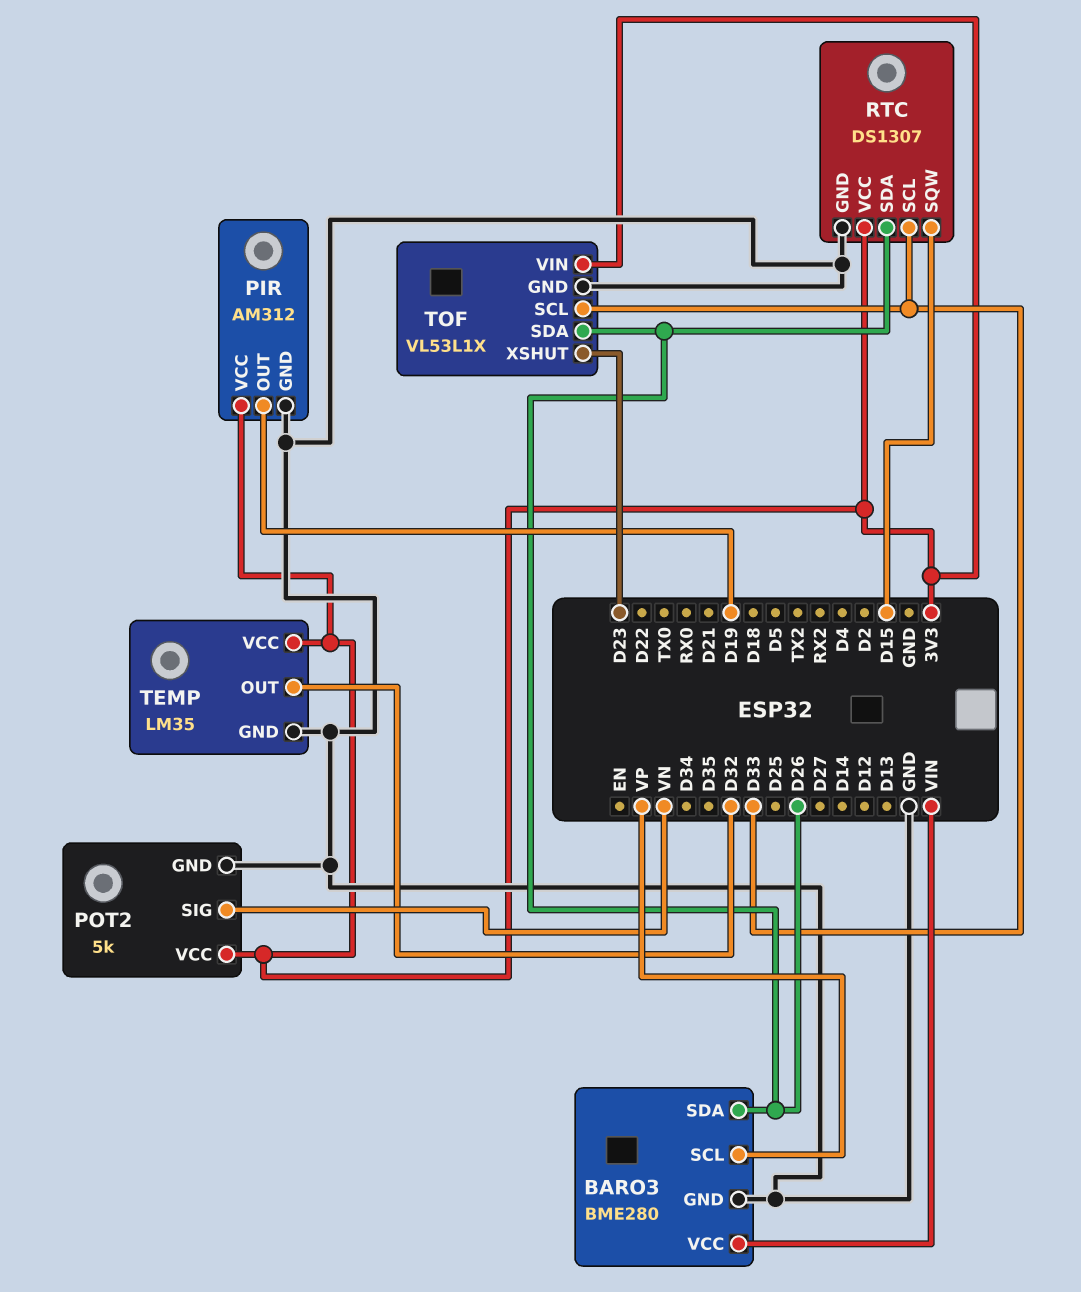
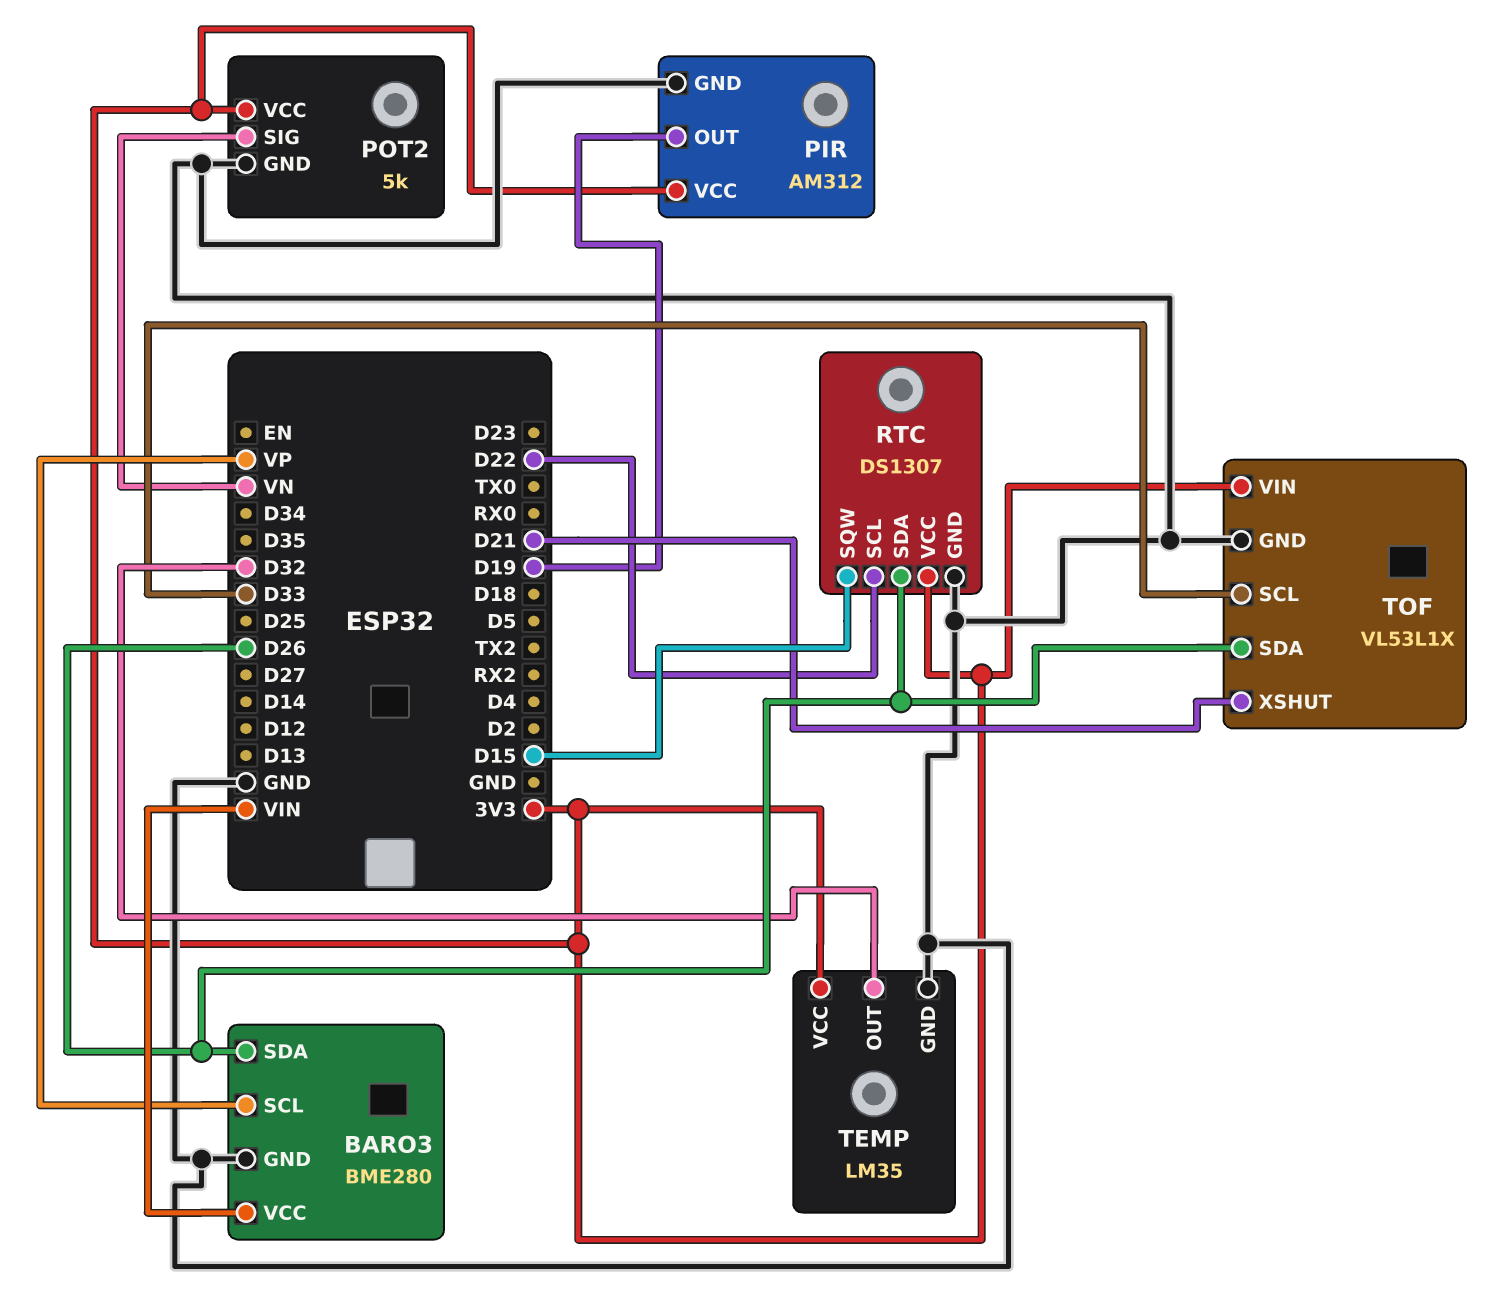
RTC pin SCL: D33 -> D22
TOF pin XSHUT: D23 -> D21

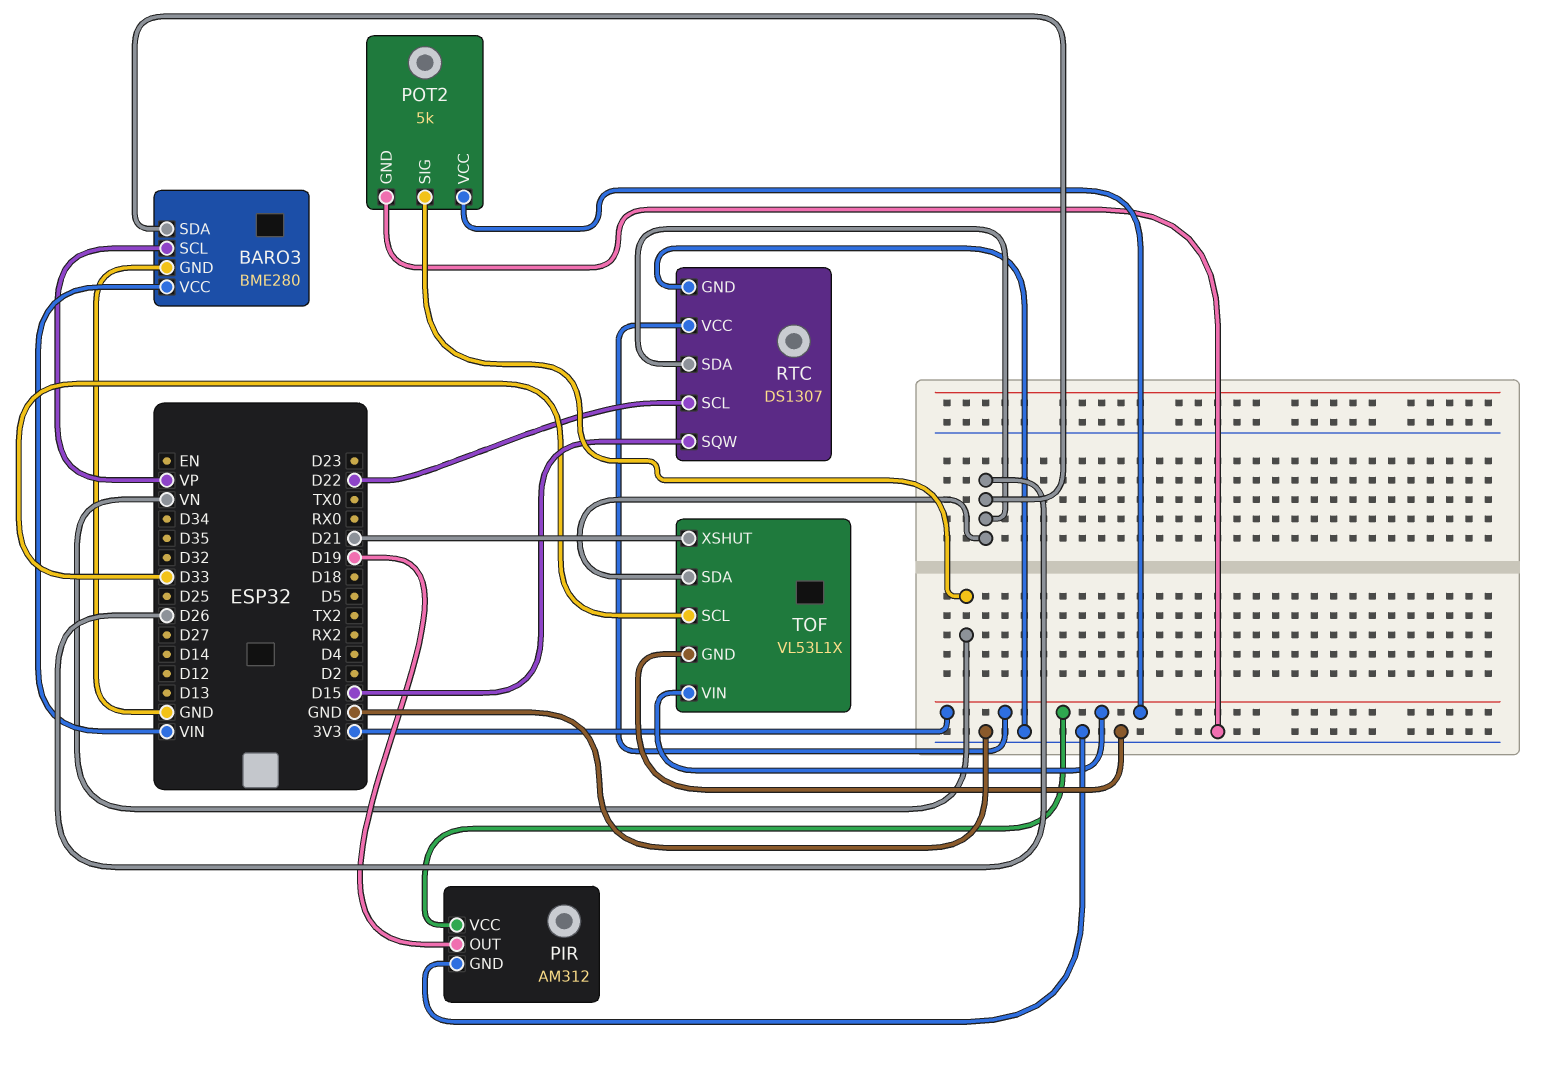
TEMP: LM35 -> none
TEMP pin GND: GND -> none
TEMP pin OUT: D32 -> none
TEMP pin VCC: 3V3 -> none

